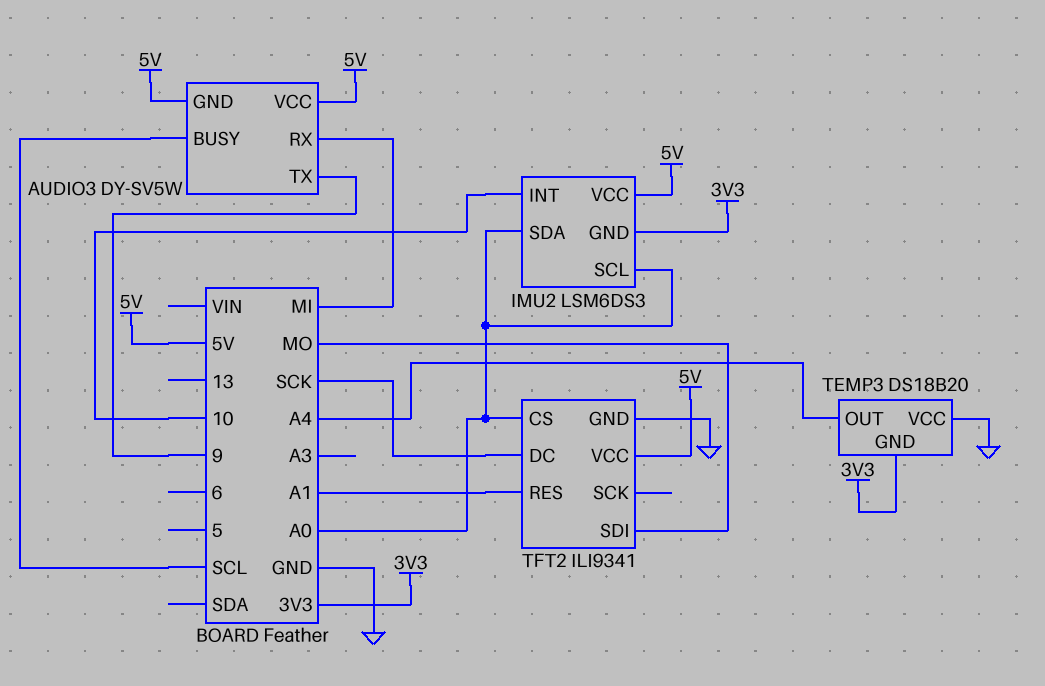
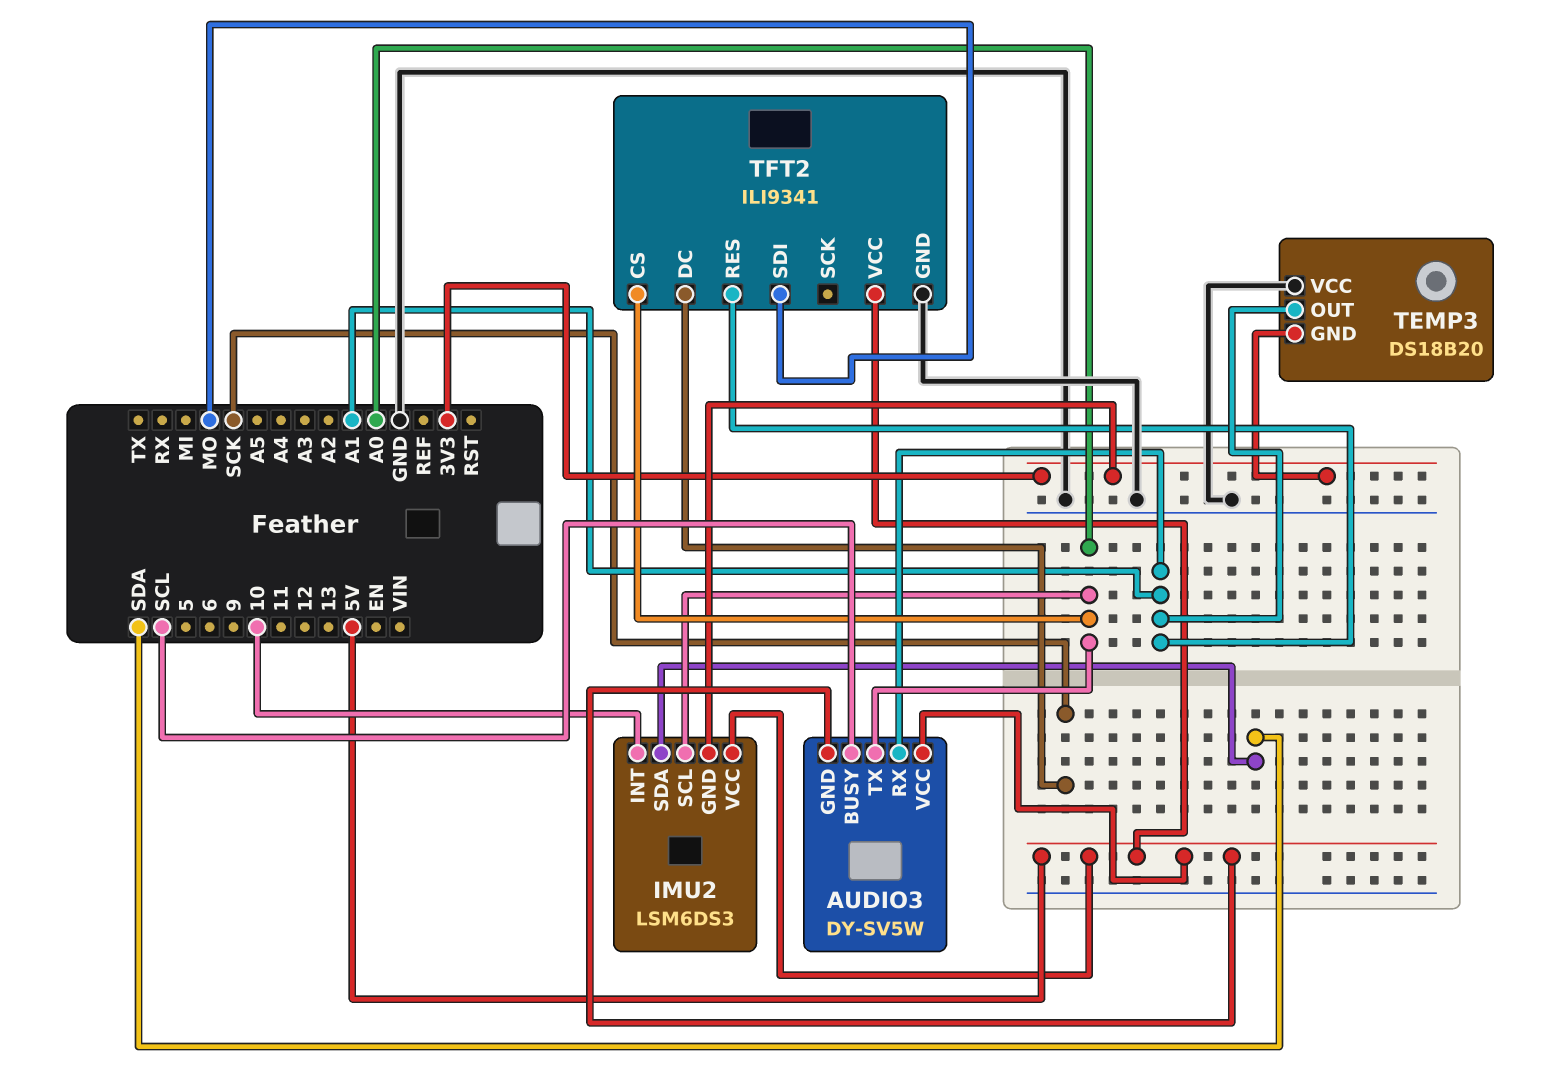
AUDIO3 pin RX: MI -> A1
AUDIO3 pin TX: 9 -> A0
IMU2 pin SDA: A0 -> SDA
TEMP3 pin OUT: A4 -> A1

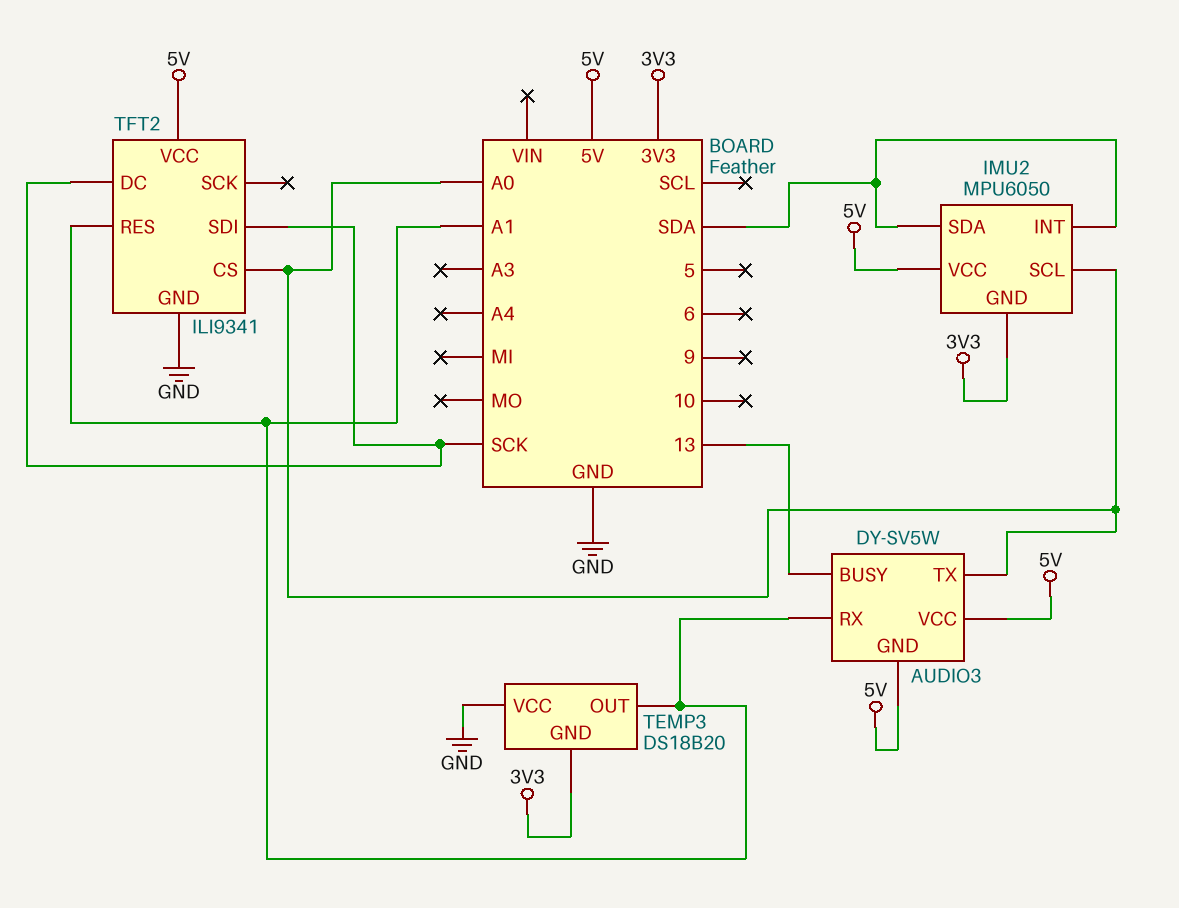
AUDIO3 pin BUSY: SCL -> 13
IMU2: LSM6DS3 -> MPU6050
IMU2 pin INT: 10 -> SDA
TFT2 pin SDI: MO -> SCK

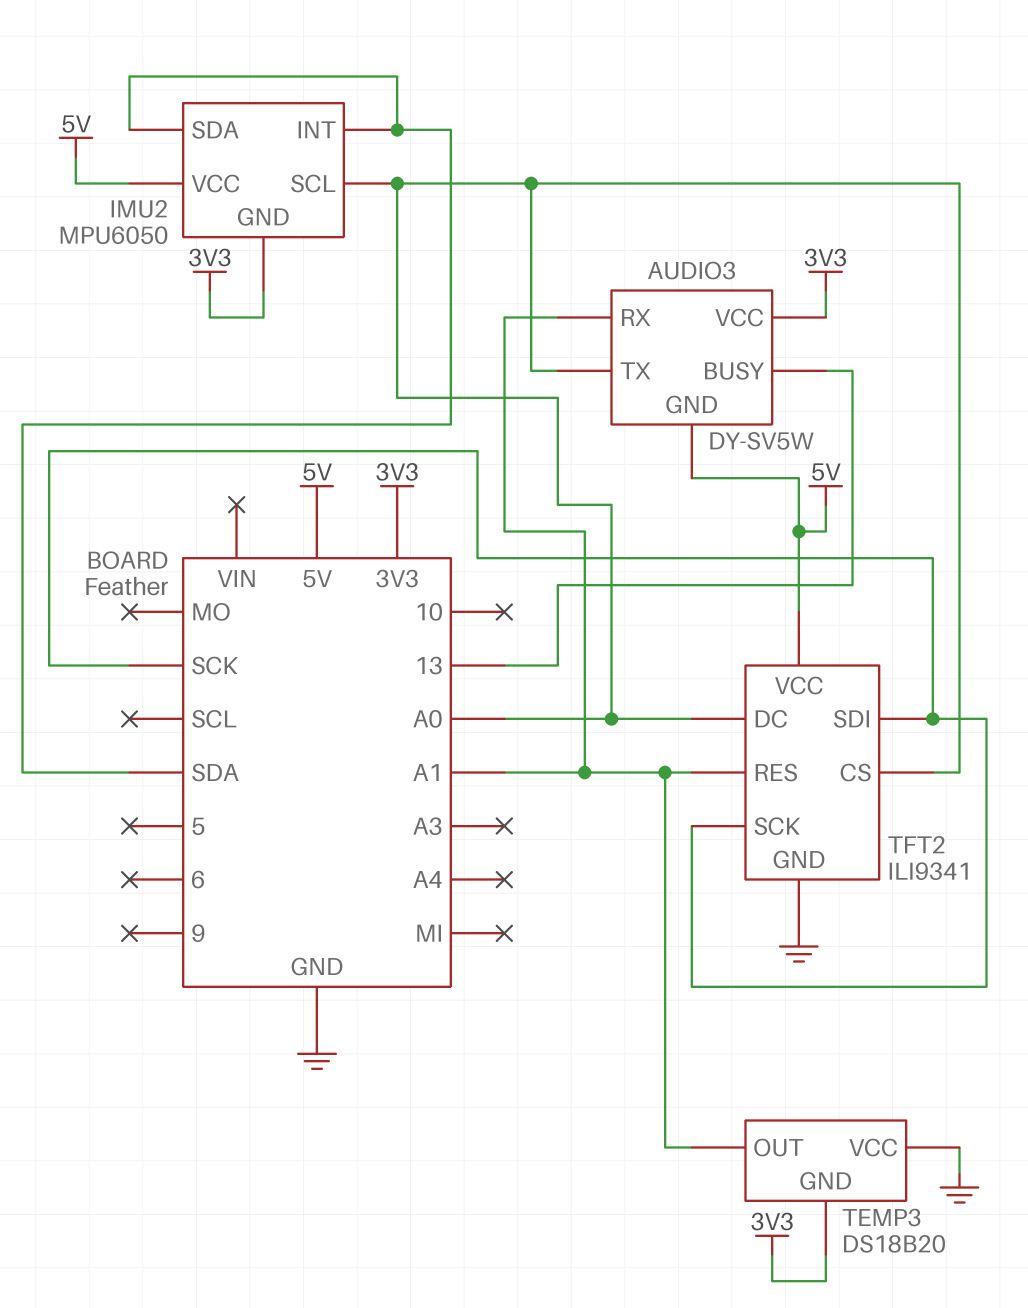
AUDIO3 pin VCC: 5V -> 3V3
TFT2 pin DC: SCK -> A0
TFT2 pin SCK: none -> SCK

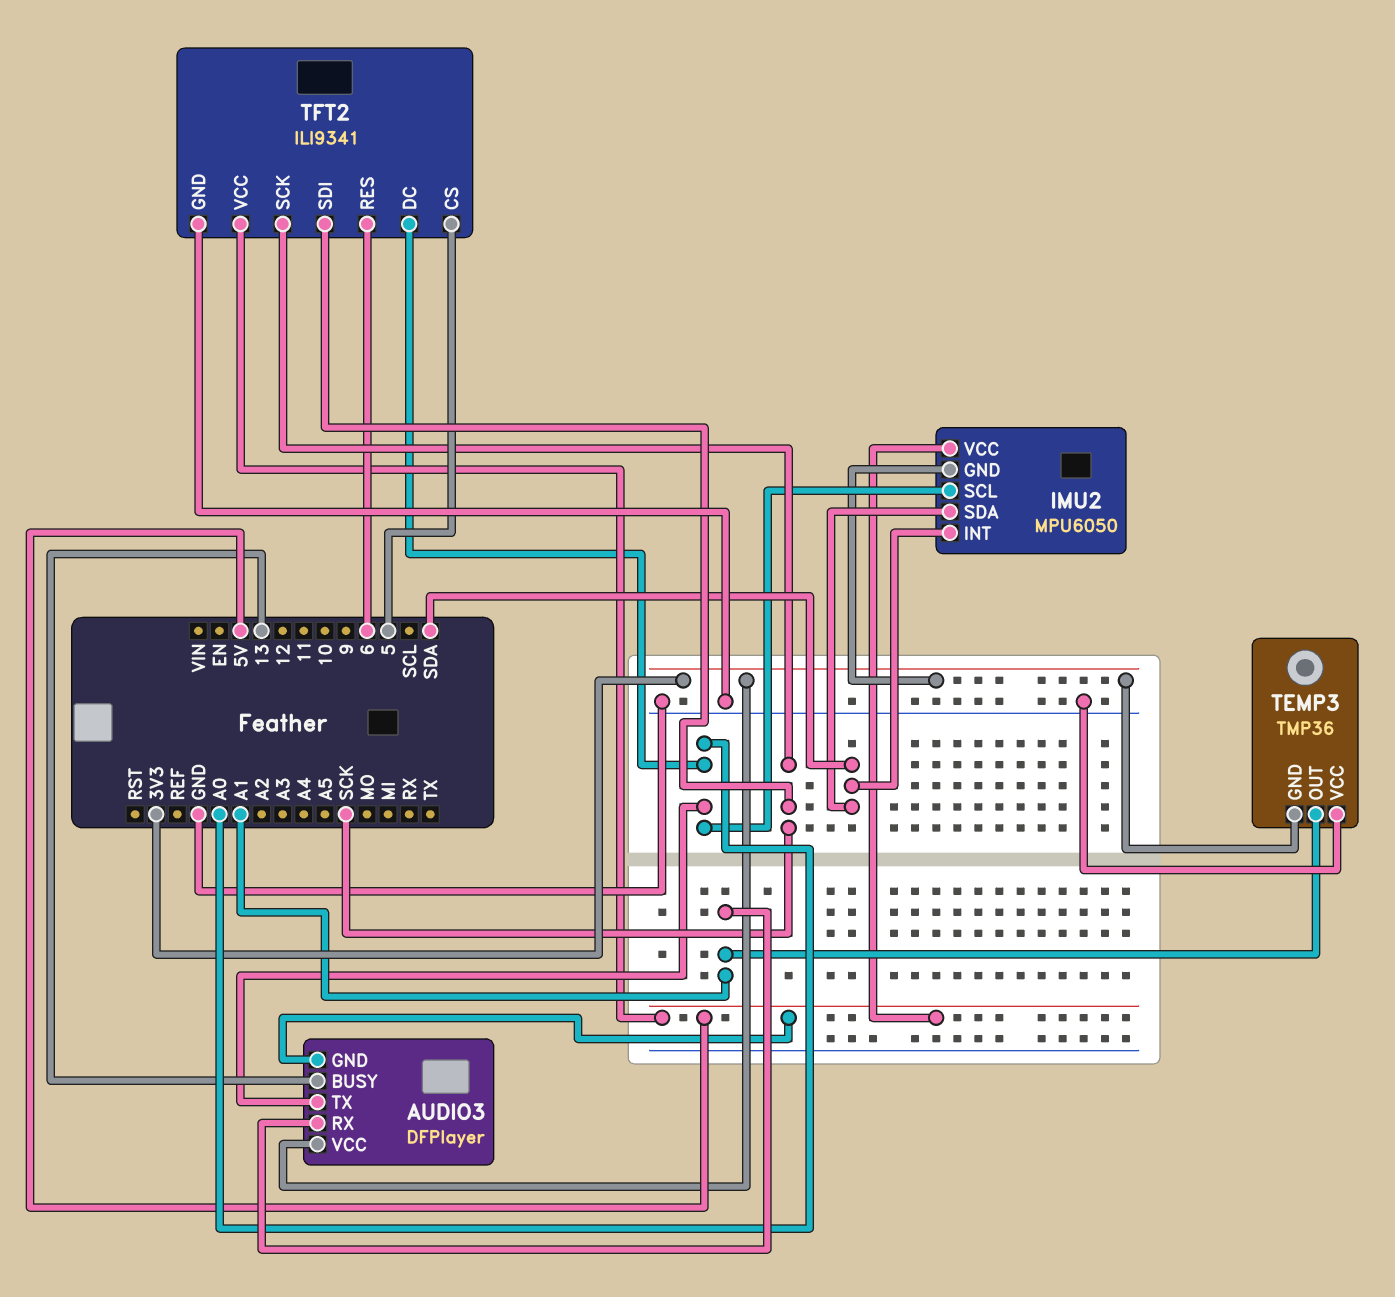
AUDIO3: DY-SV5W -> DFPlayer
TEMP3: DS18B20 -> TMP36
TFT2 pin CS: A0 -> 5
TFT2 pin RES: A1 -> 6

